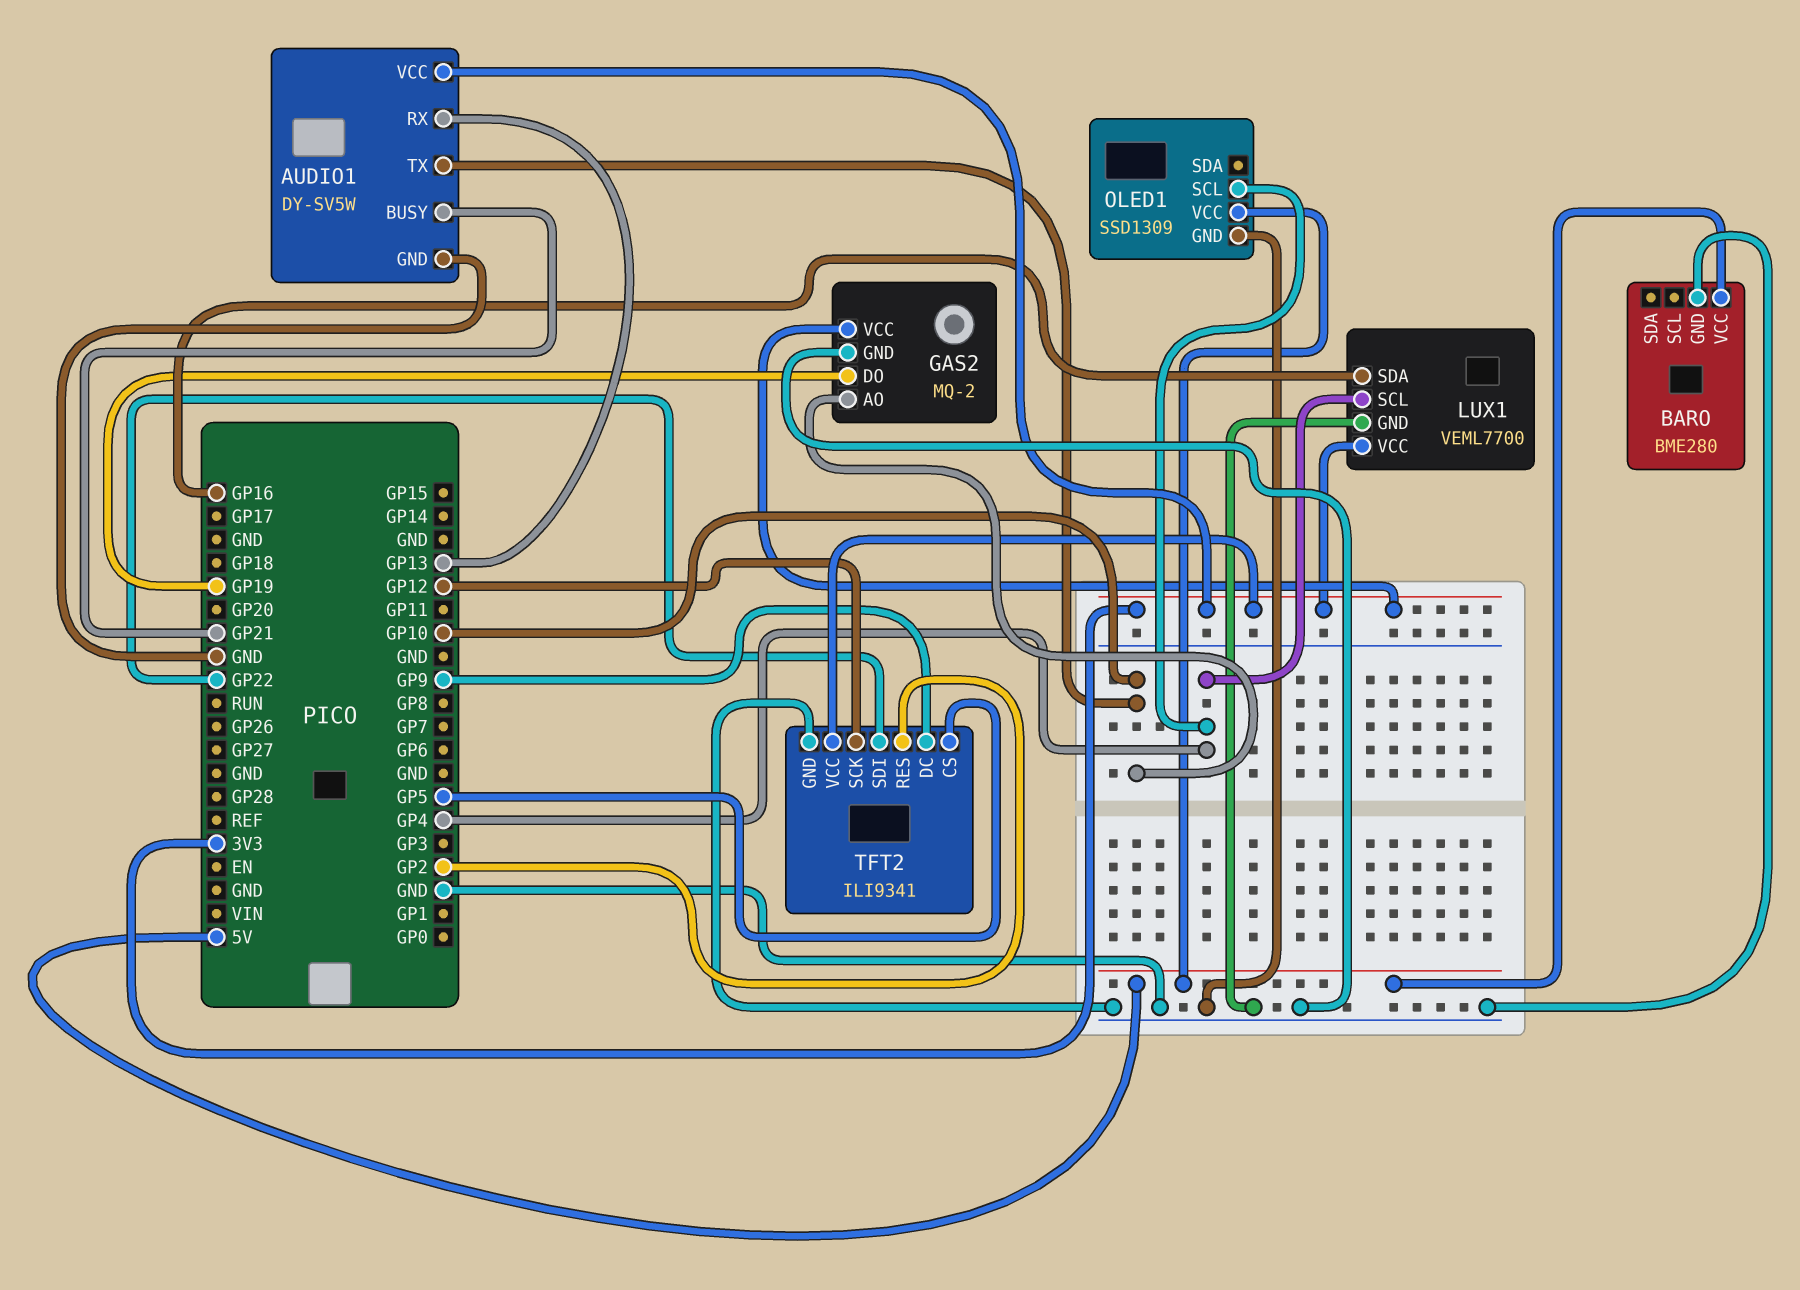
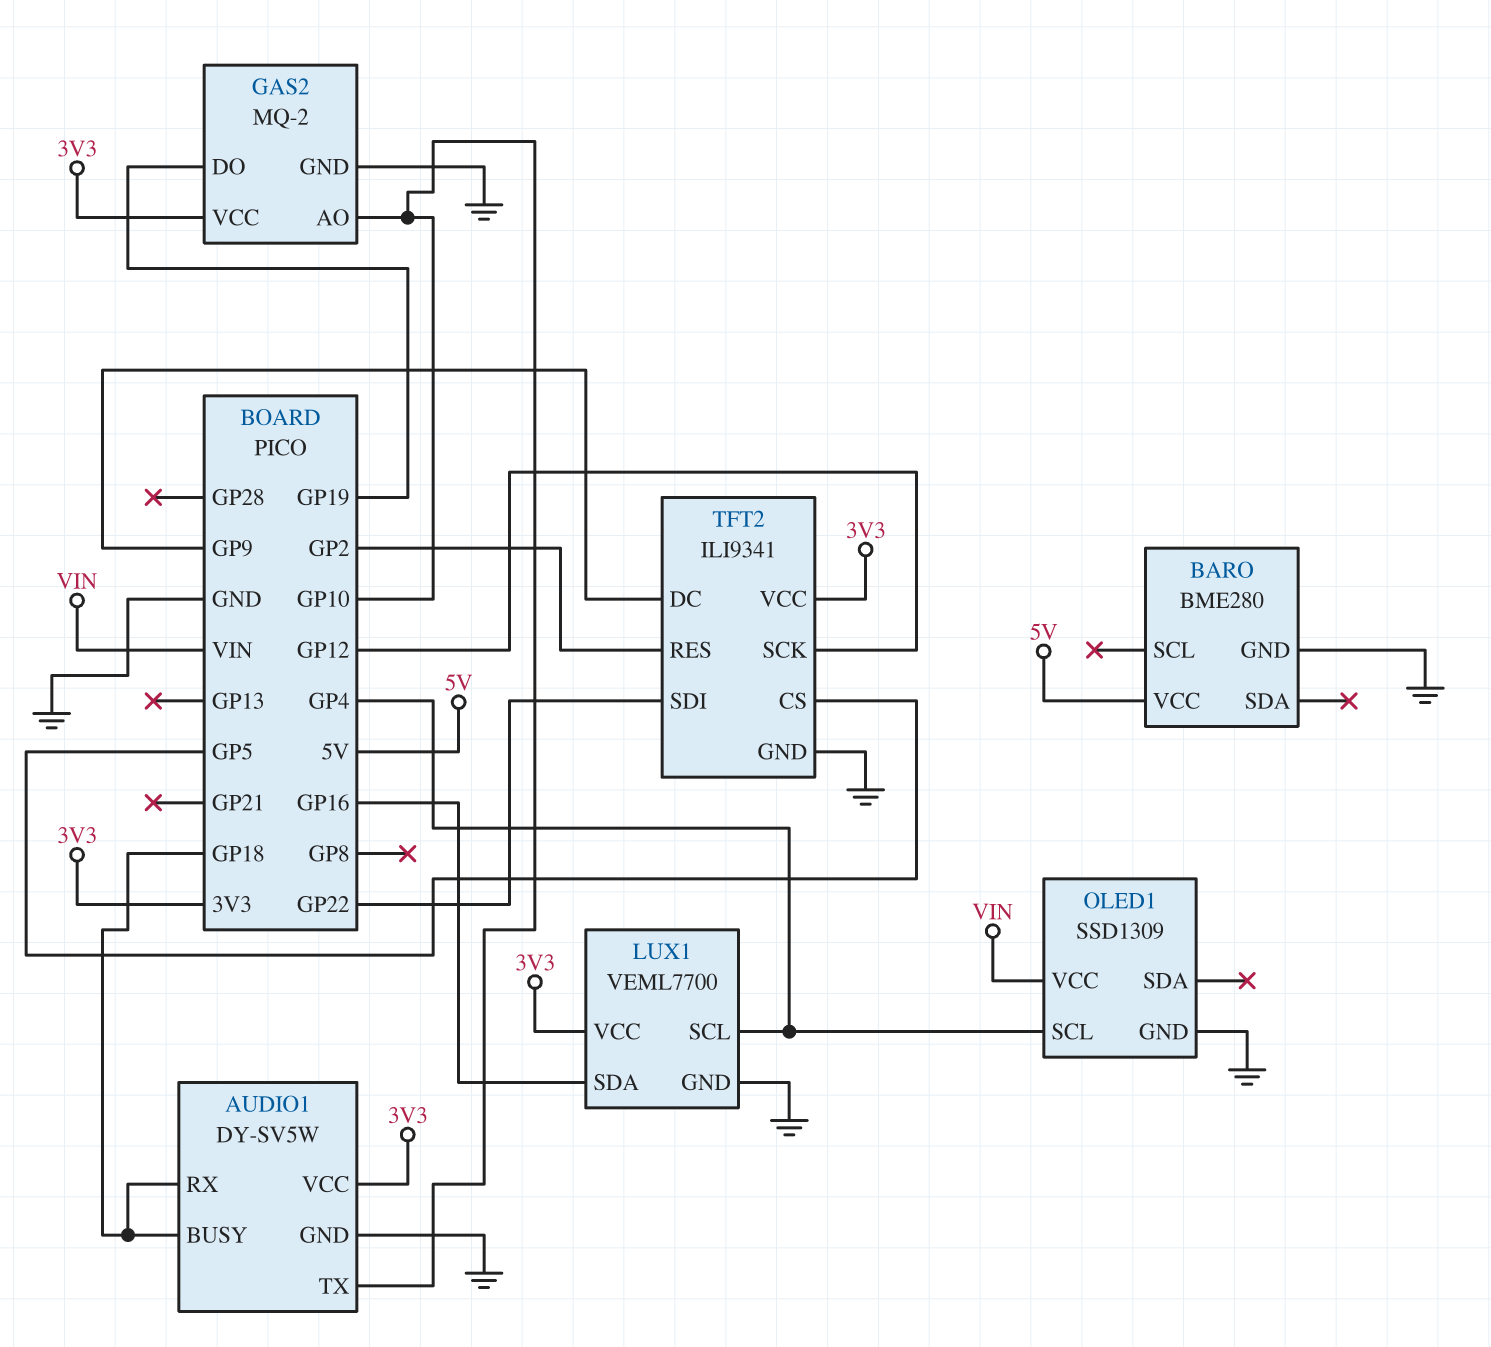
AUDIO1 pin BUSY: GP21 -> GP18
AUDIO1 pin RX: GP13 -> GP18
OLED1 pin VCC: 5V -> VIN

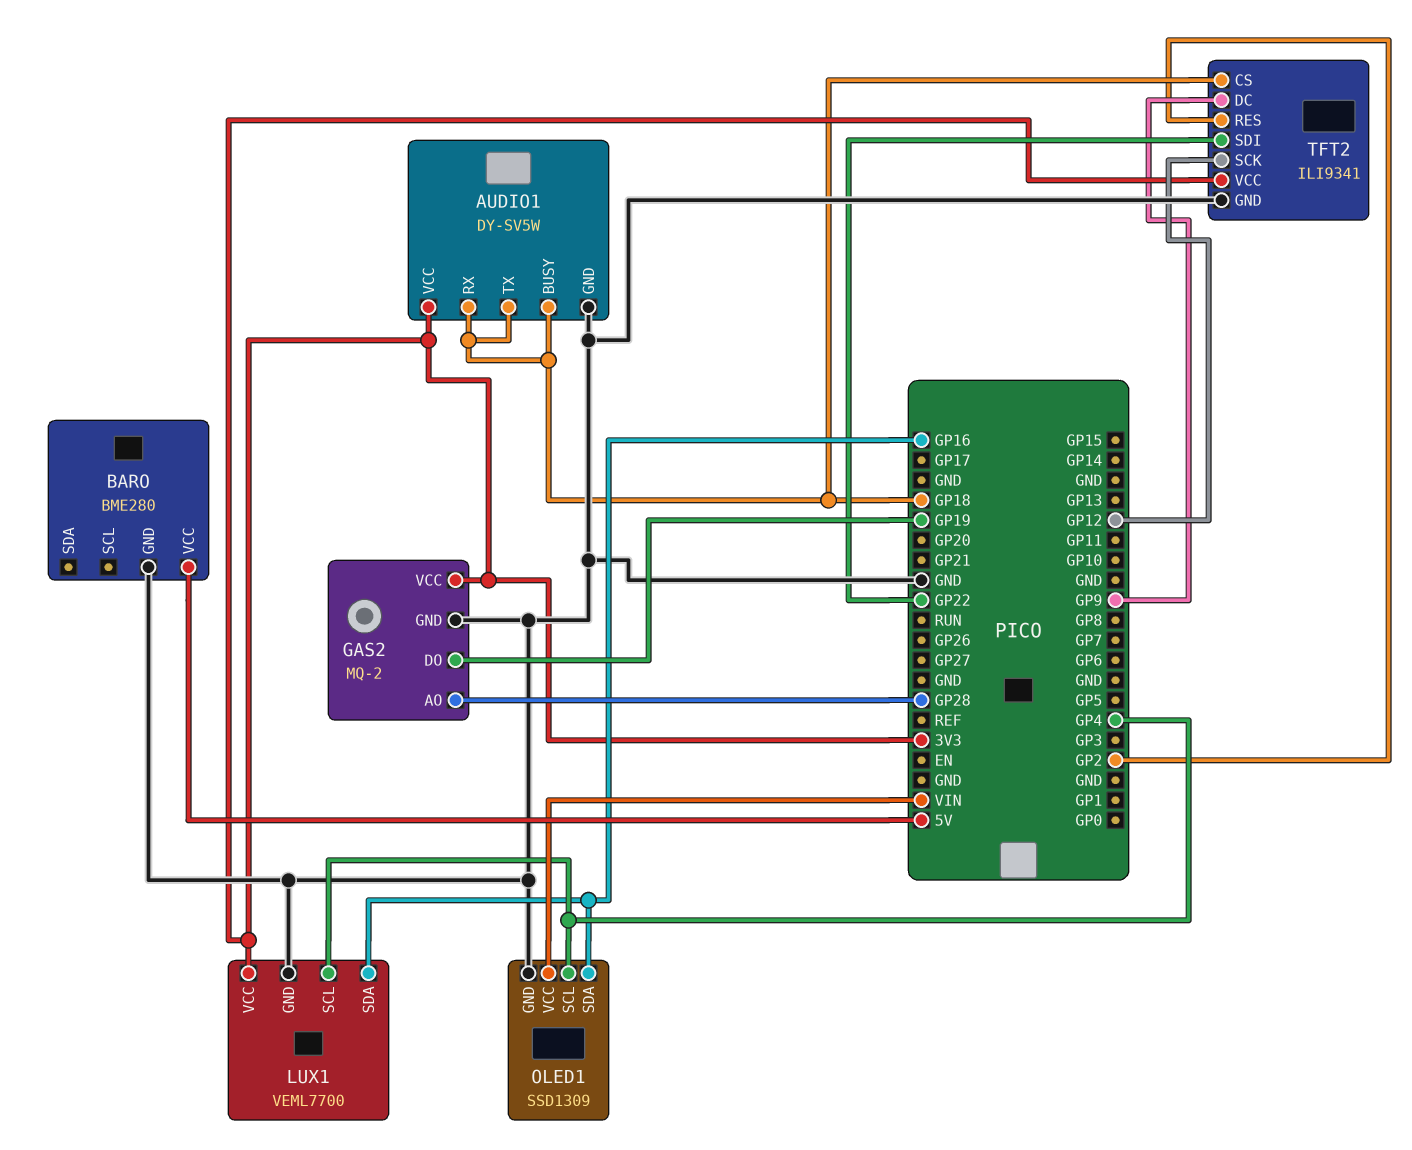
AUDIO1 pin TX: GP10 -> GP18
GAS2 pin AO: GP10 -> GP28
OLED1 pin SDA: none -> GP16
TFT2 pin CS: GP5 -> GP18

